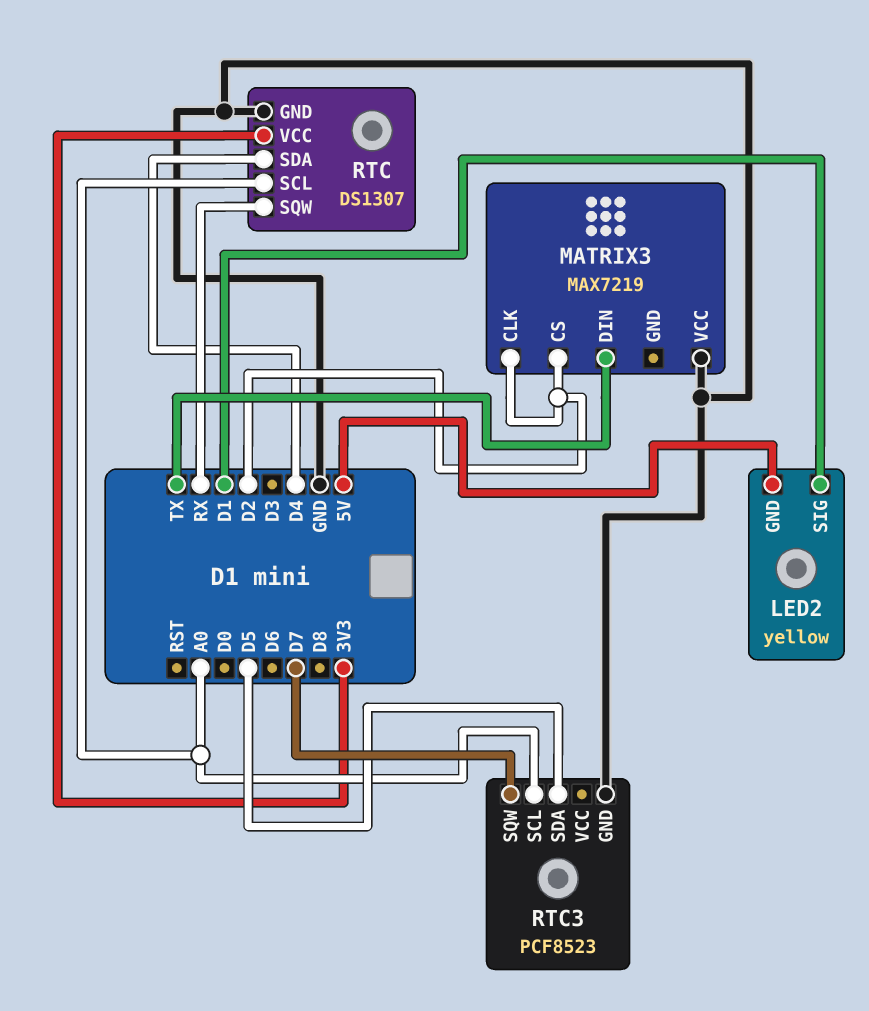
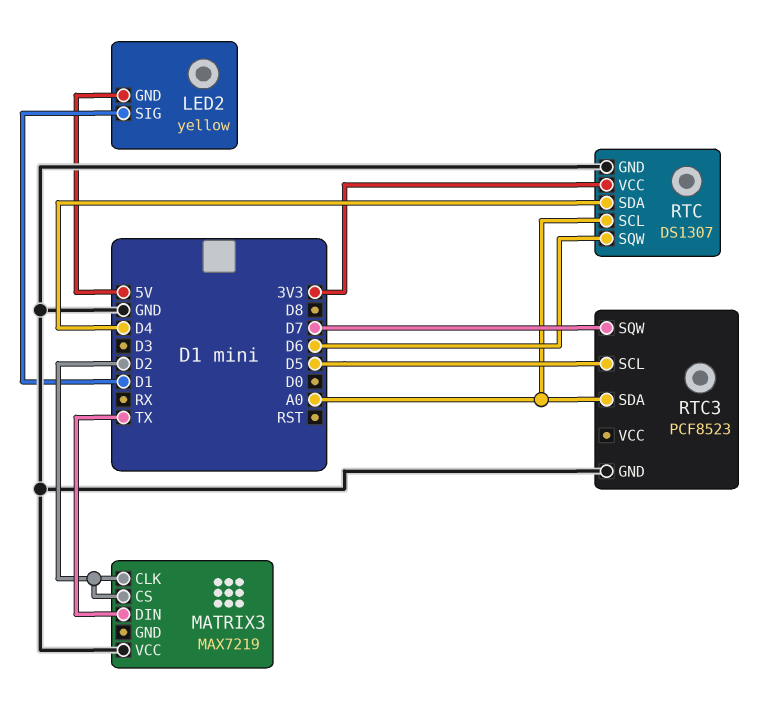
RTC pin SQW: RX -> D6
RTC3 pin SCL: A0 -> D5
RTC3 pin SDA: D5 -> A0

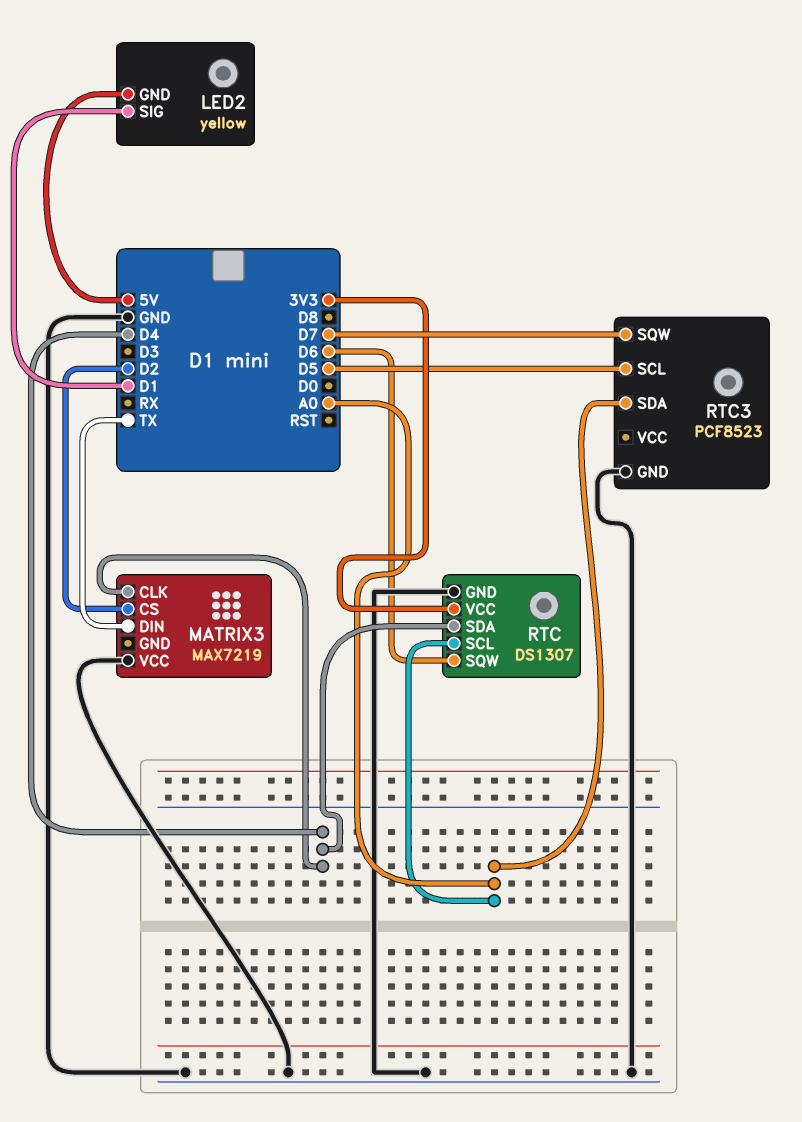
MATRIX3 pin CLK: D2 -> D4

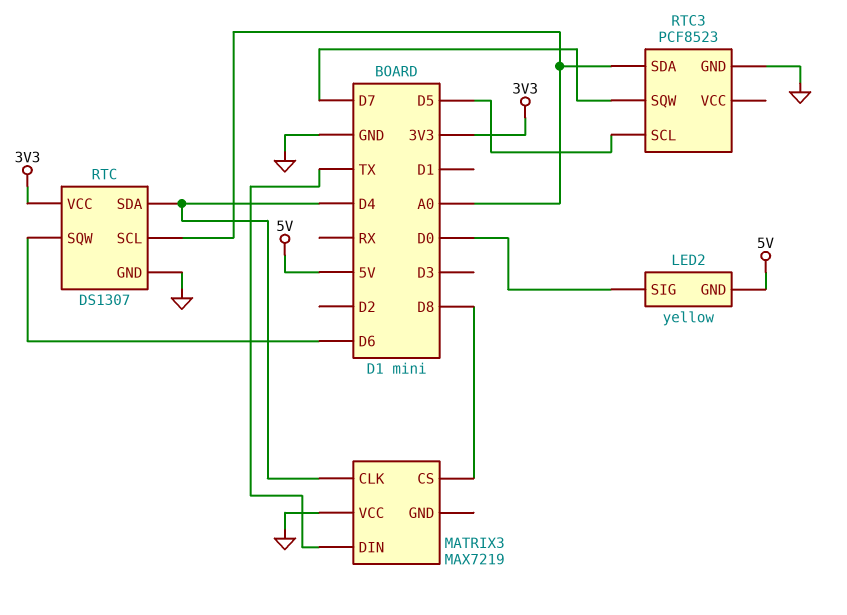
LED2 pin SIG: D1 -> D0
MATRIX3 pin CS: D2 -> D8

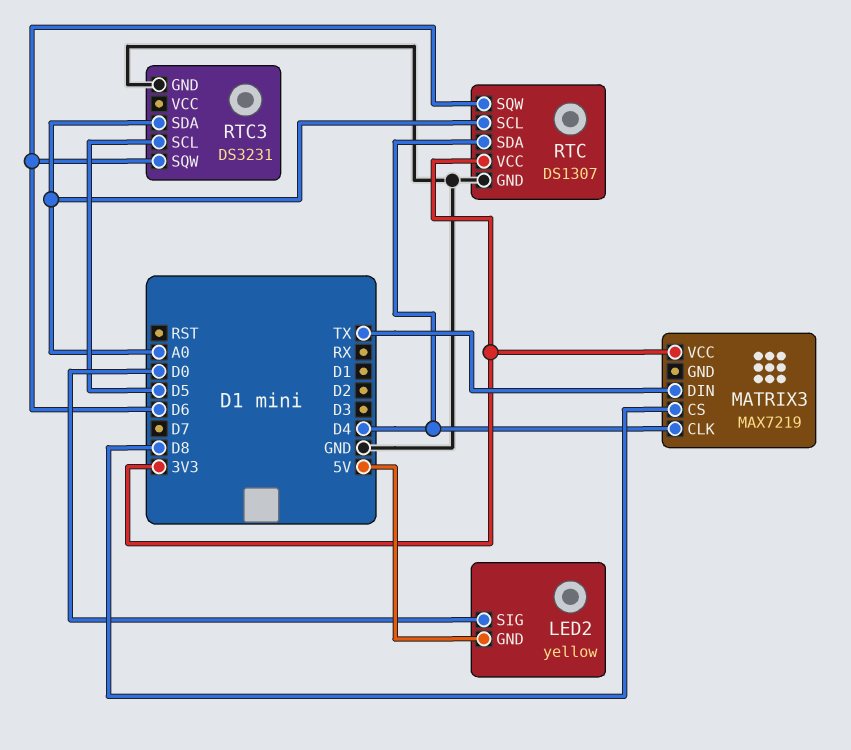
MATRIX3 pin VCC: GND -> 3V3
RTC3: PCF8523 -> DS3231
RTC3 pin SQW: D7 -> D6

